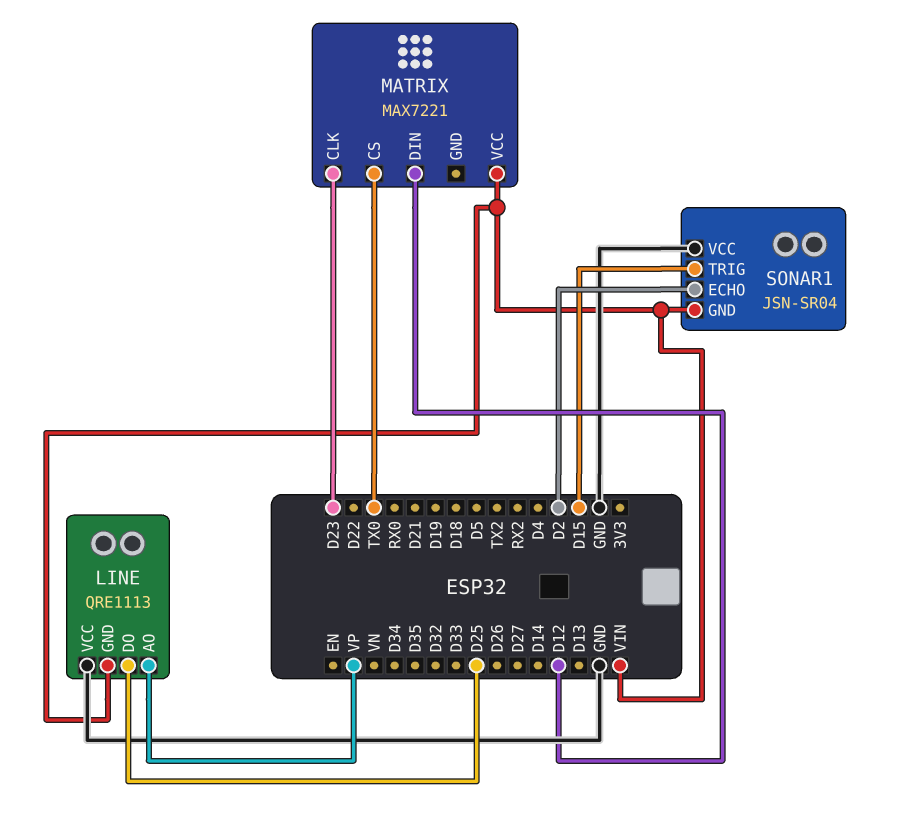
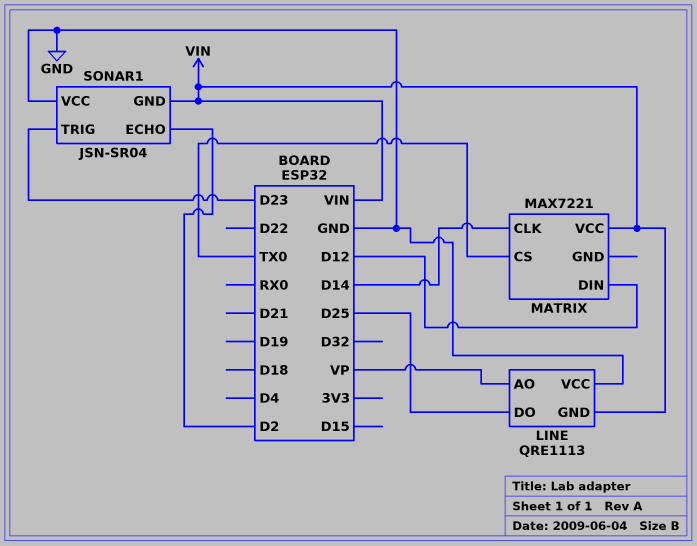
MATRIX pin CLK: D23 -> D14
SONAR1 pin TRIG: D15 -> D23

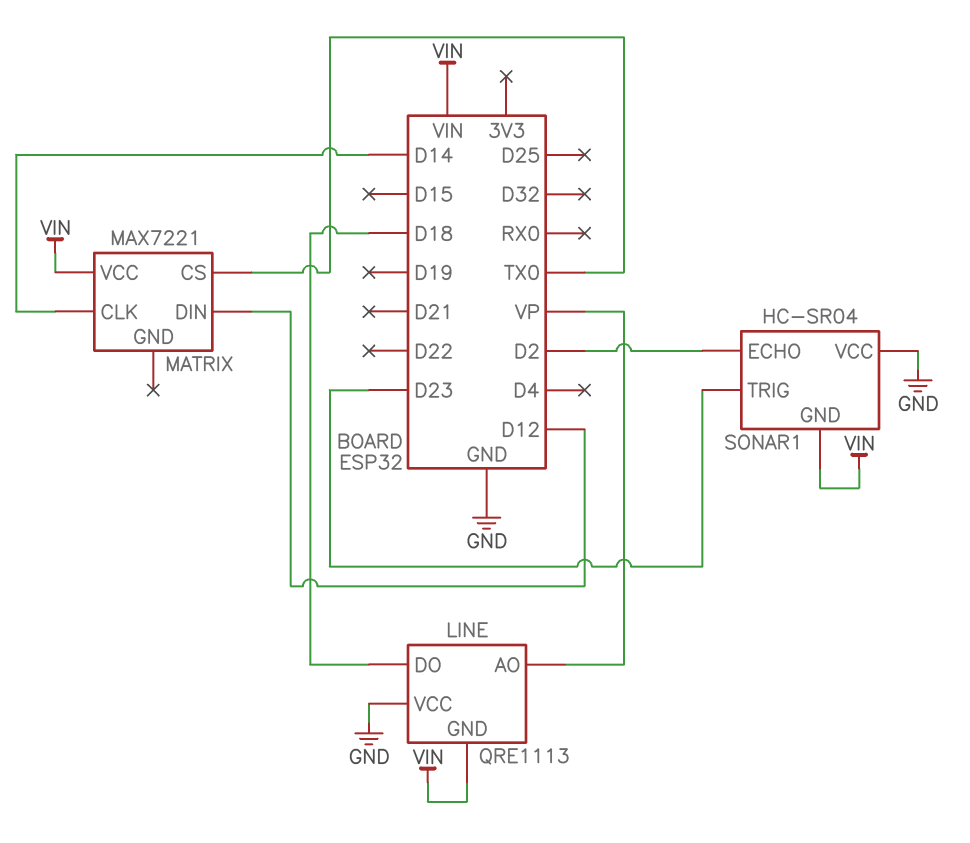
LINE pin DO: D25 -> D18
SONAR1: JSN-SR04 -> HC-SR04

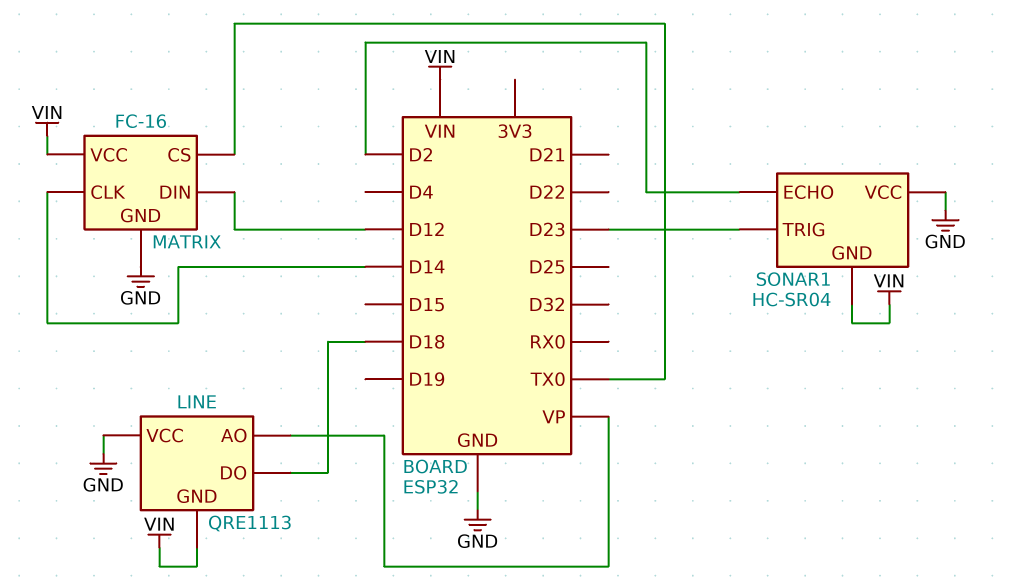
MATRIX: MAX7221 -> FC-16
MATRIX pin GND: none -> GND

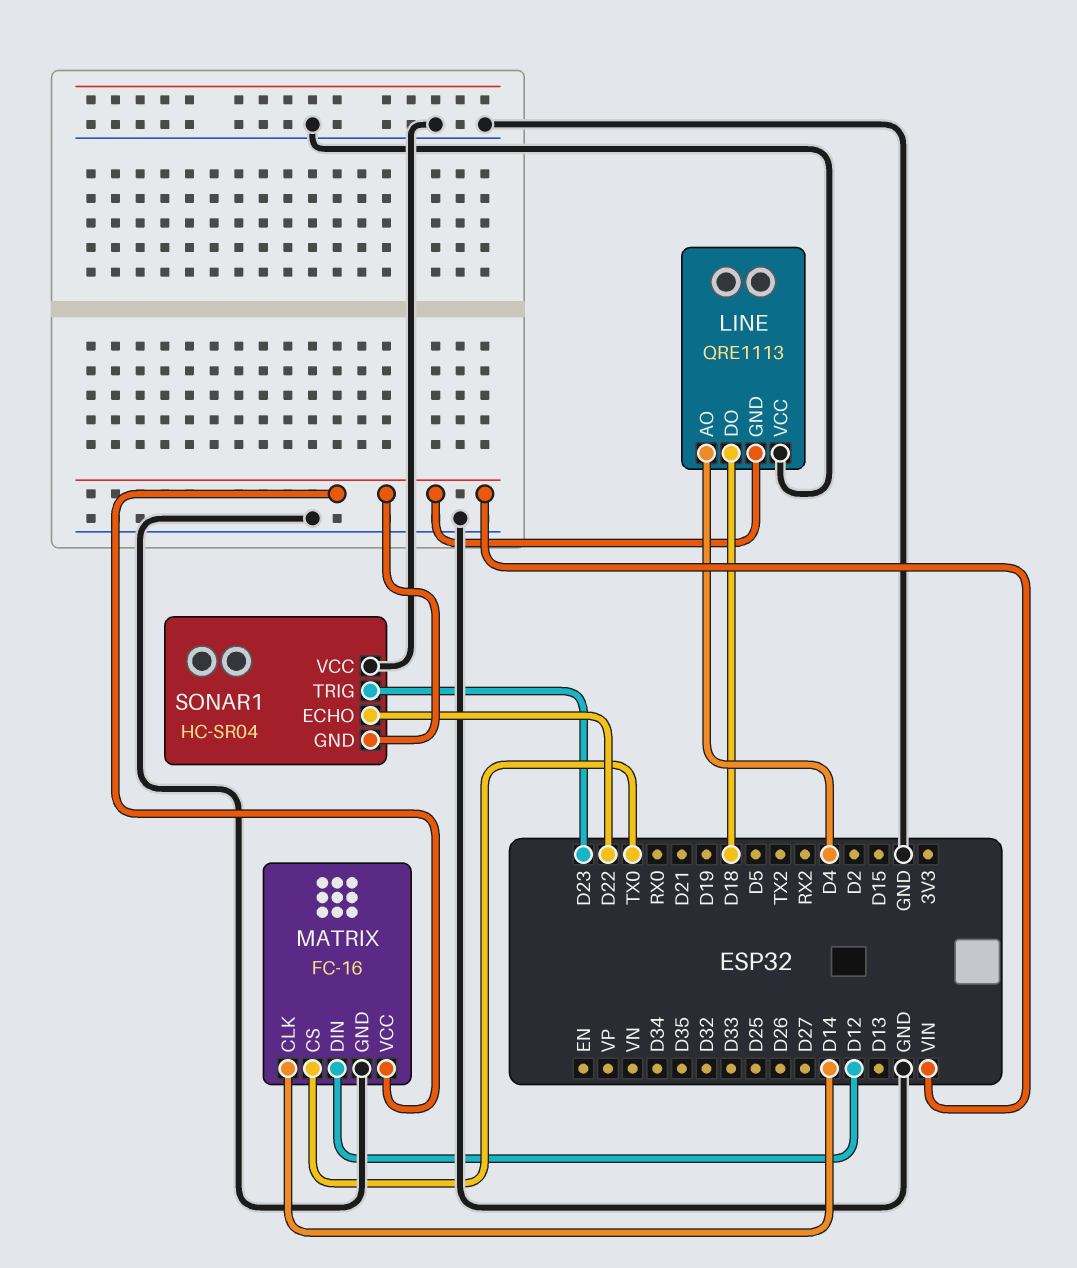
LINE pin AO: VP -> D4
SONAR1 pin ECHO: D2 -> D22

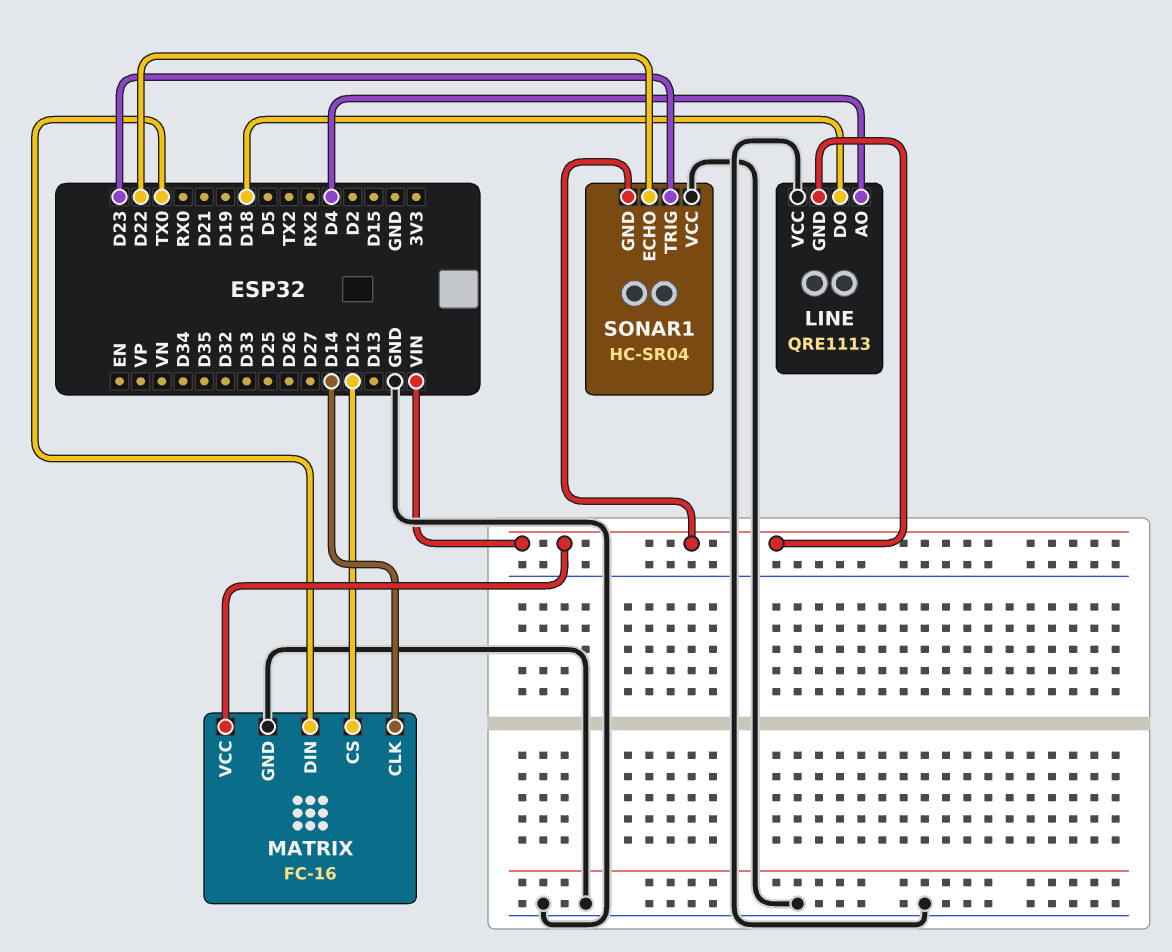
MATRIX pin CS: TX0 -> D12
MATRIX pin DIN: D12 -> TX0

